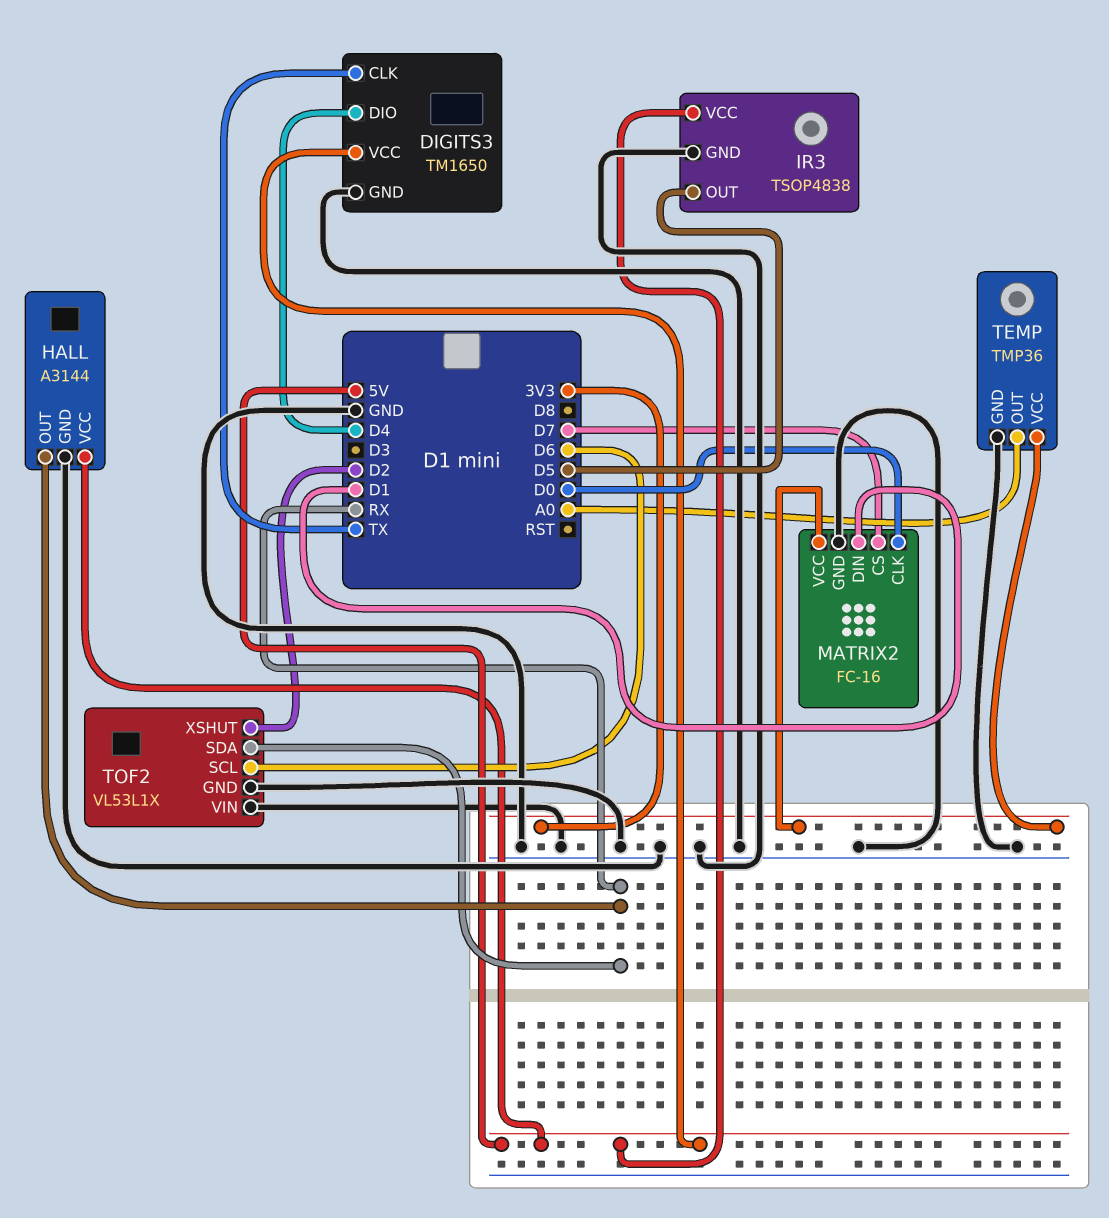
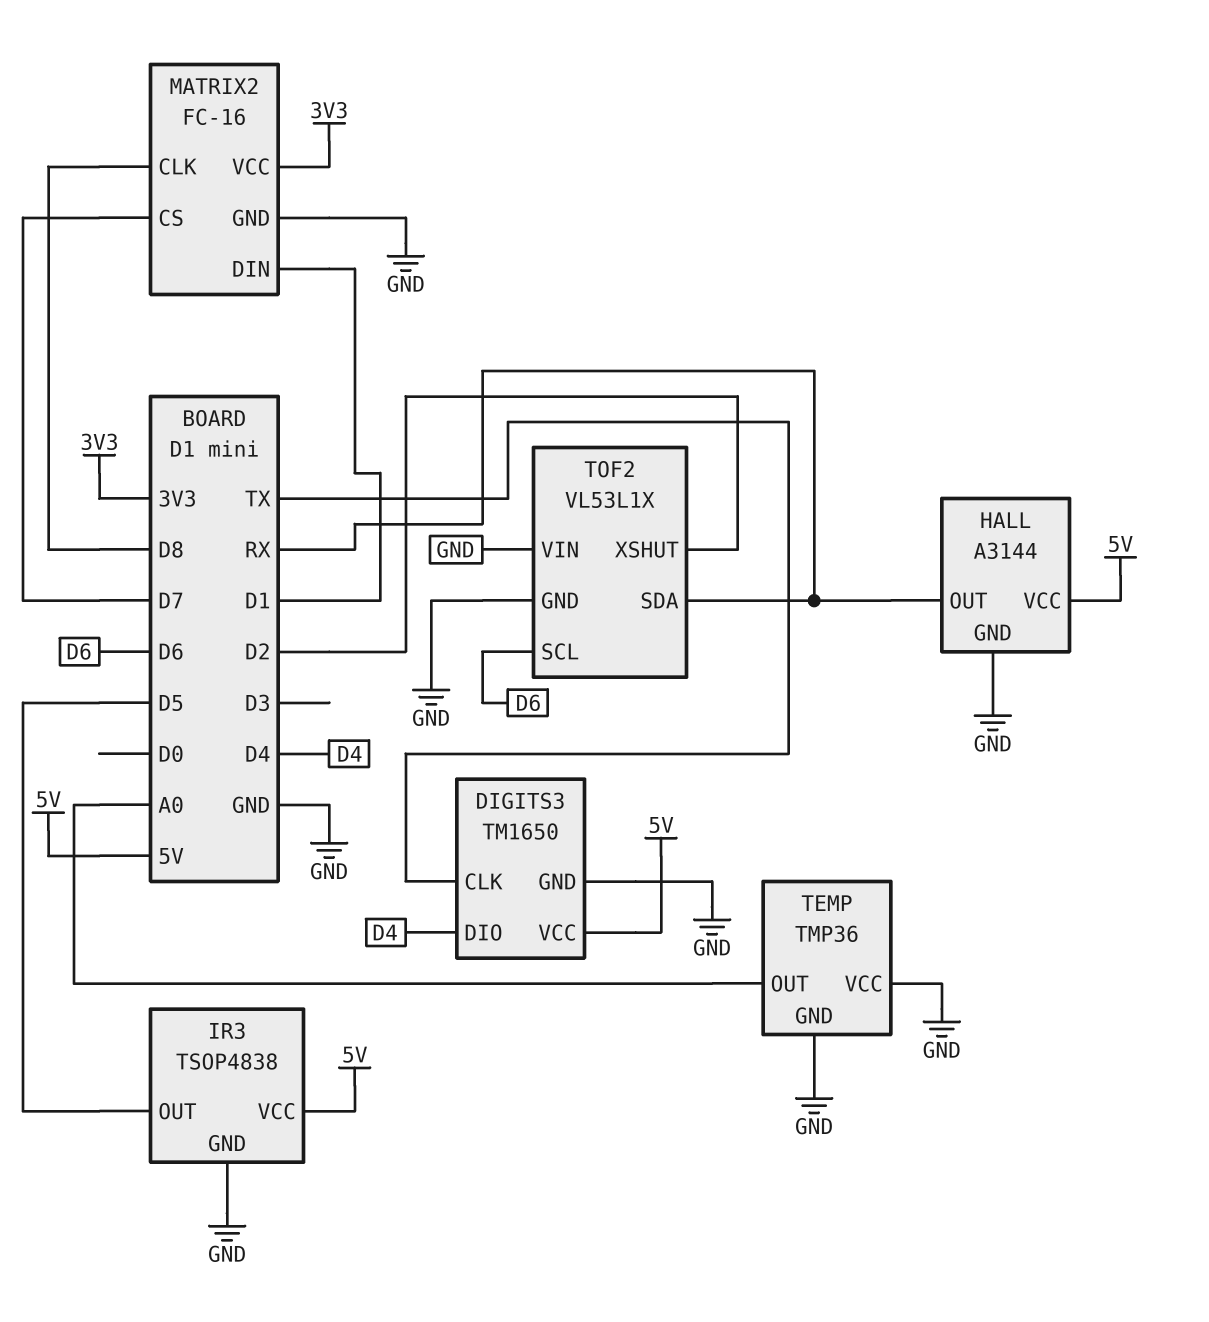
MATRIX2 pin CLK: D0 -> D8
TEMP pin VCC: 3V3 -> GND

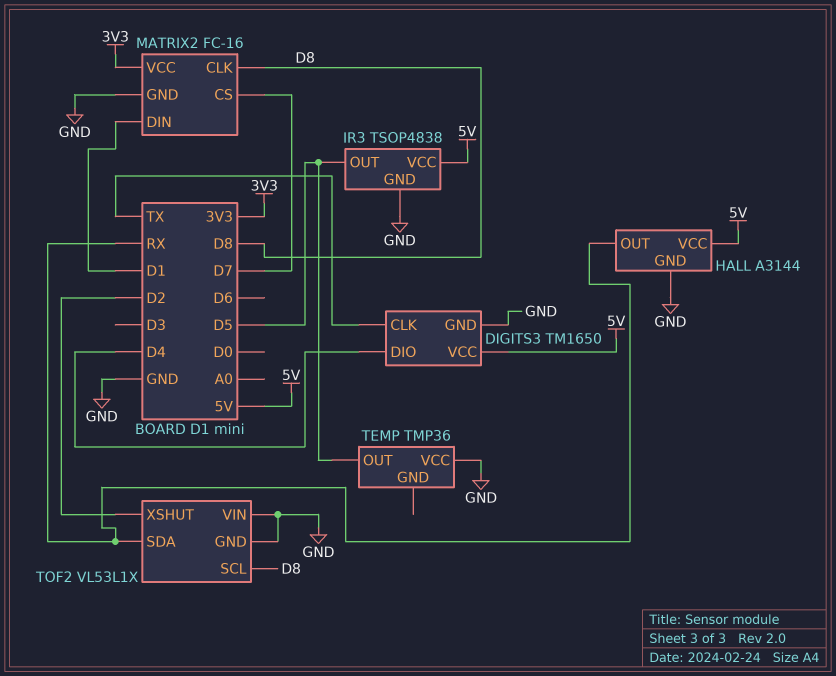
TEMP pin GND: GND -> none
TEMP pin OUT: A0 -> D5
TOF2 pin SCL: D6 -> D8

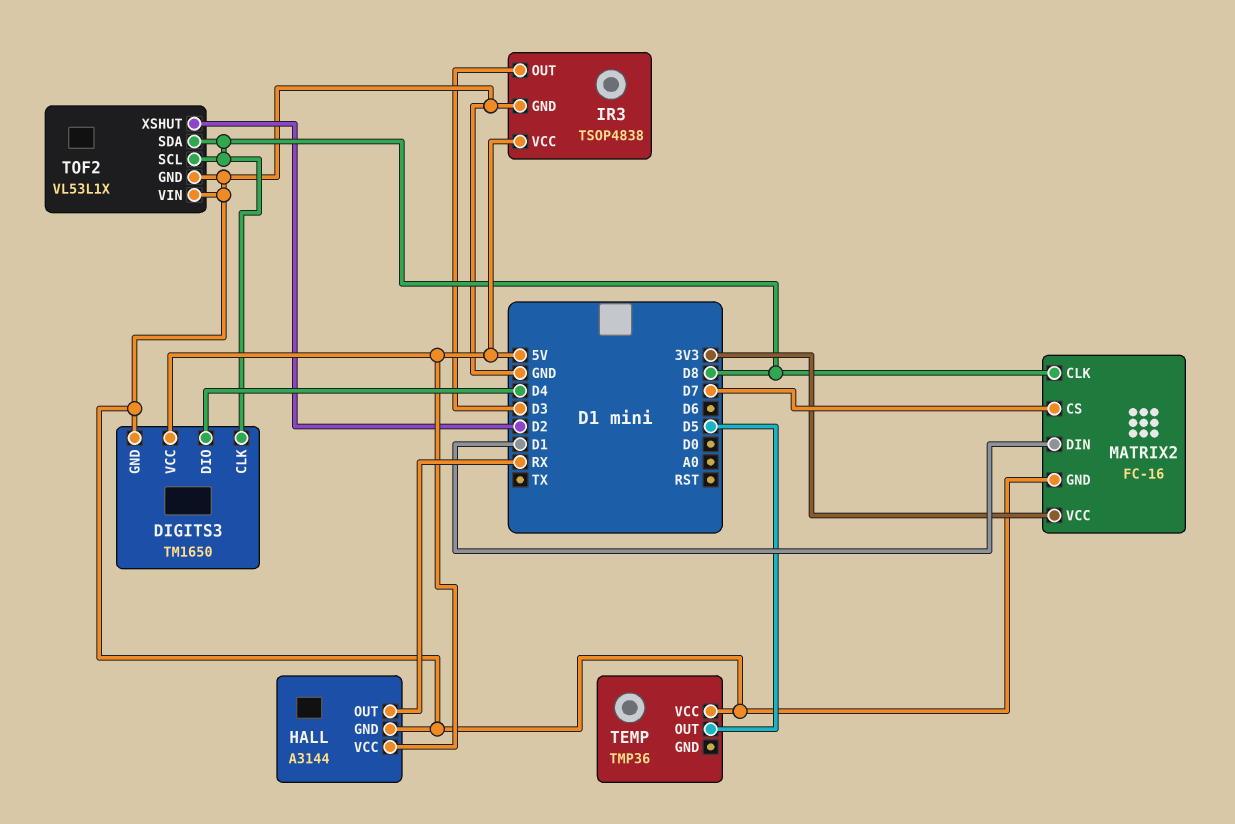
DIGITS3 pin CLK: TX -> D8
IR3 pin OUT: D5 -> D3
TOF2 pin SDA: RX -> D8

